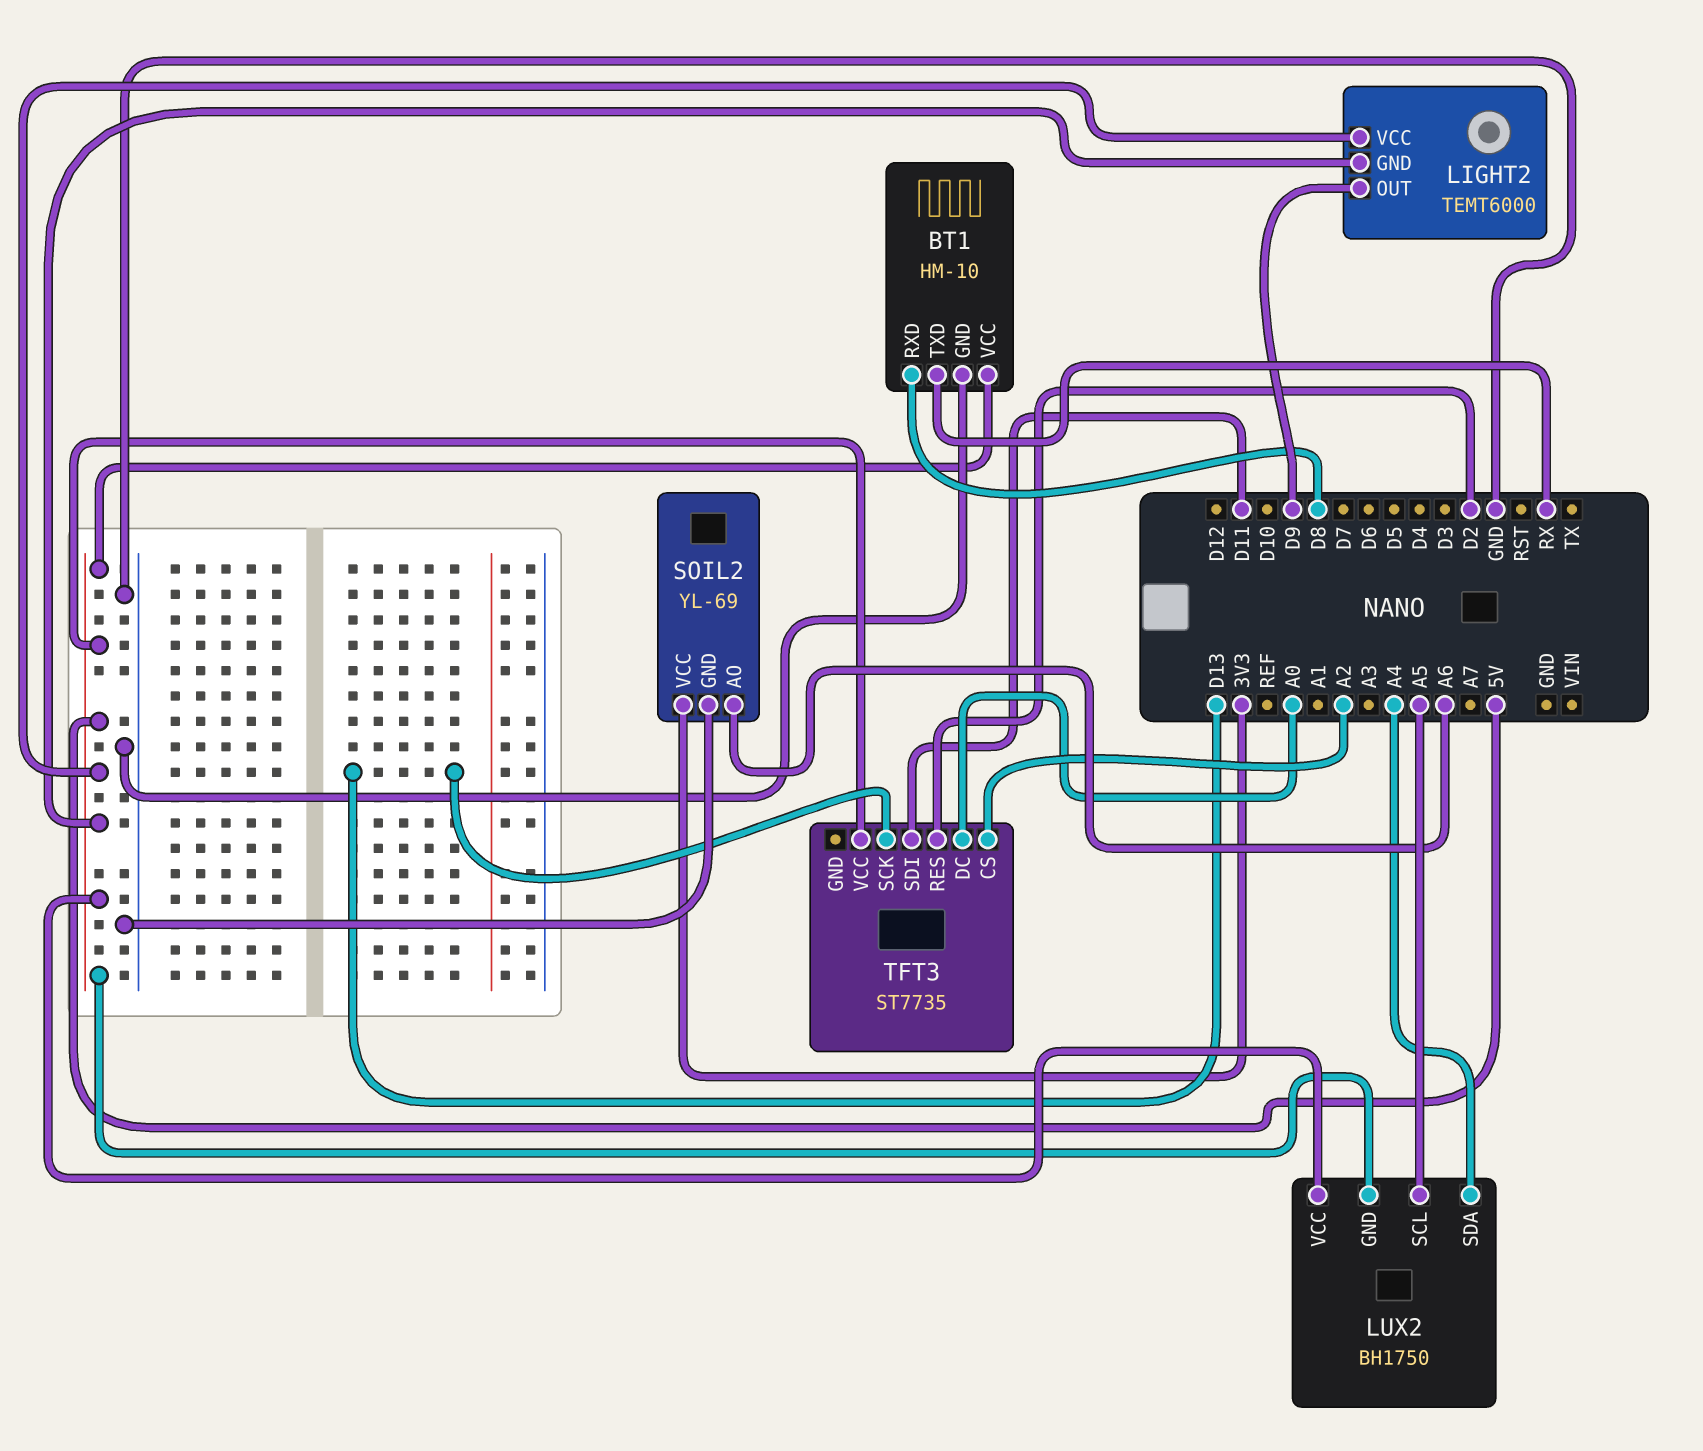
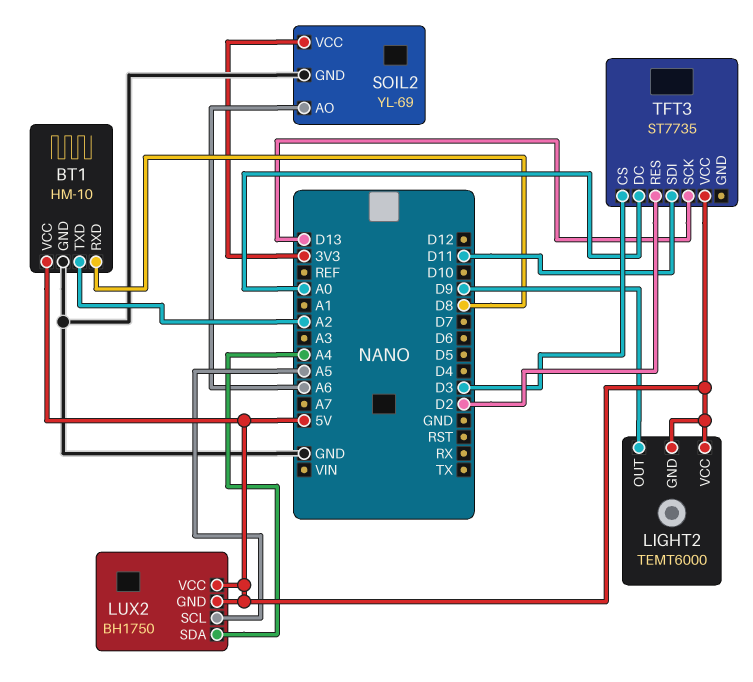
BT1 pin TXD: RX -> A2
TFT3 pin CS: A2 -> D3

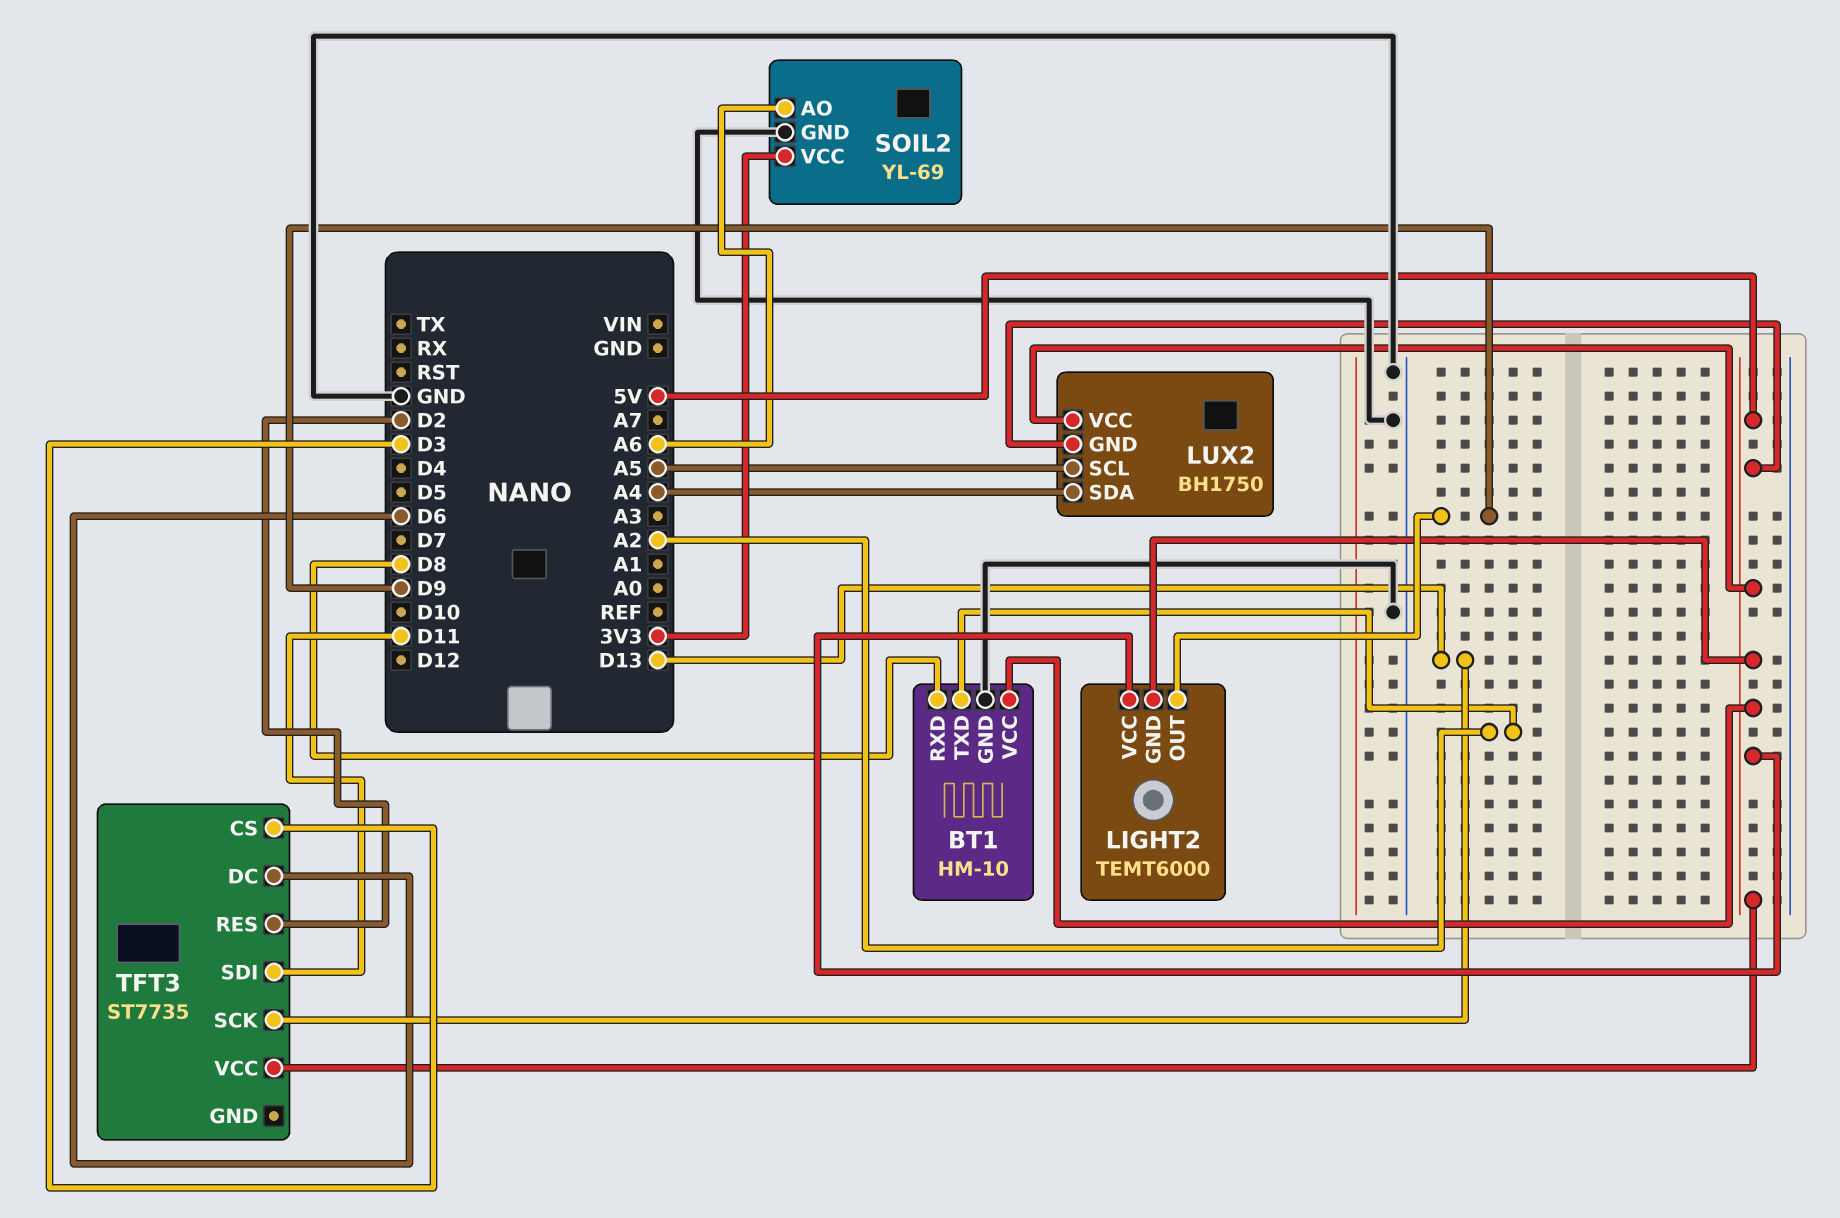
TFT3 pin DC: A0 -> D6

